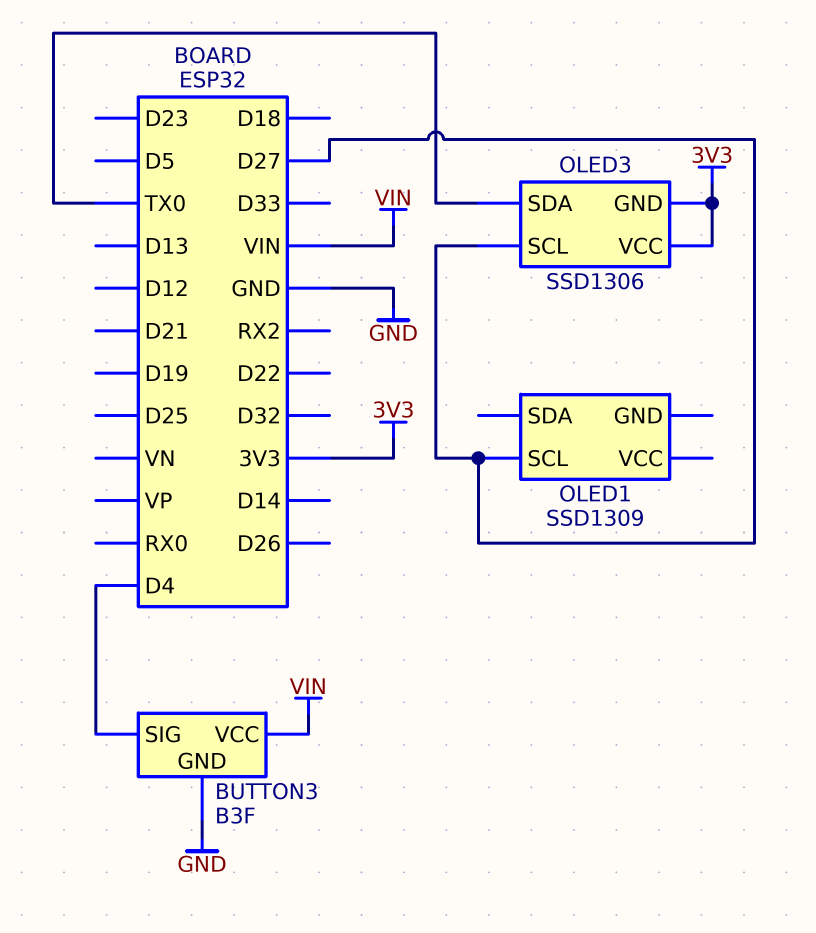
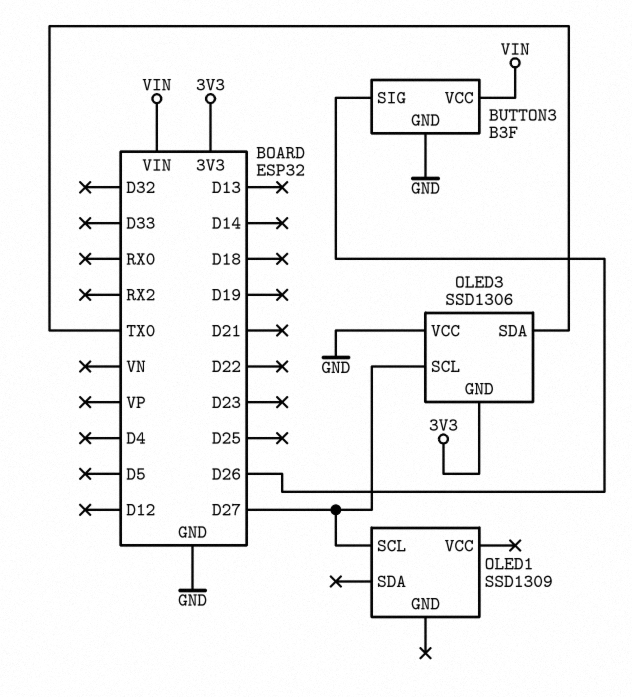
BUTTON3 pin SIG: D4 -> D26
OLED3 pin VCC: 3V3 -> GND

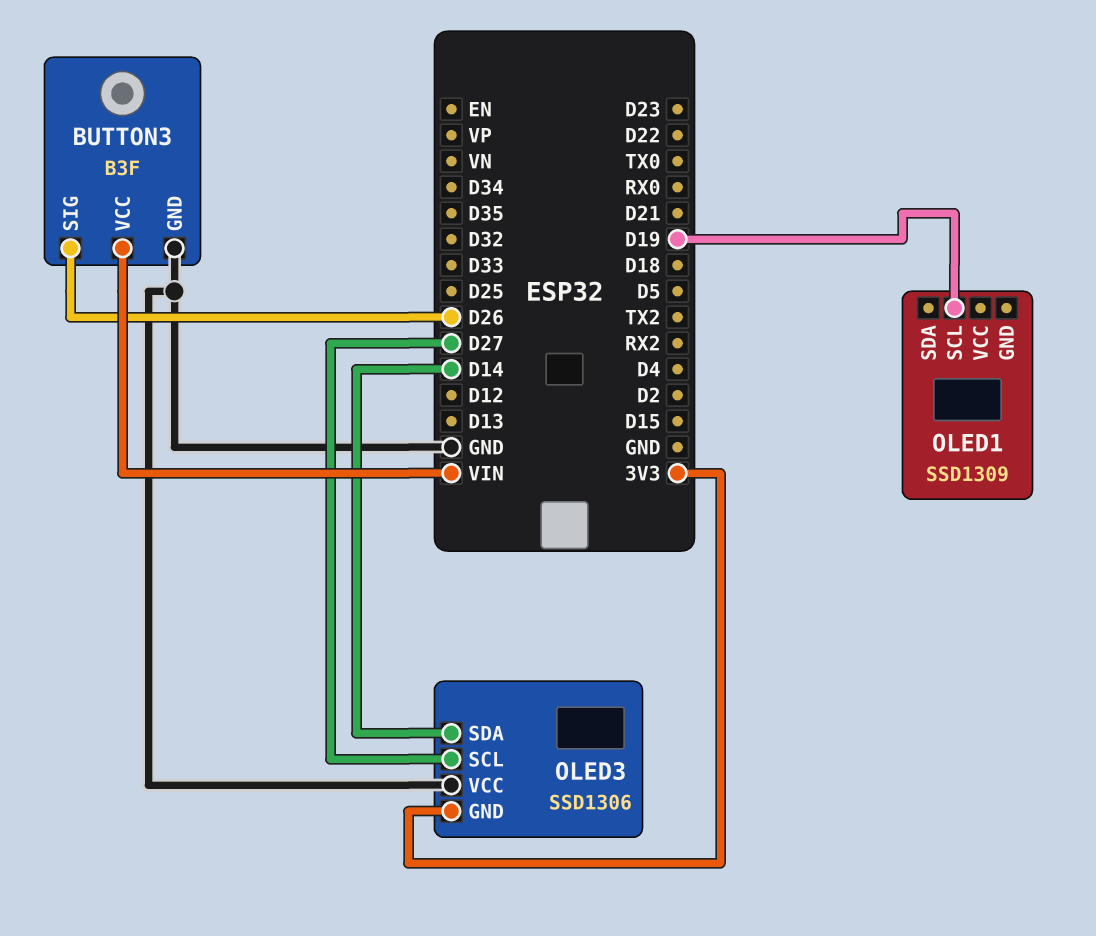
OLED1 pin SCL: D27 -> D19
OLED3 pin SDA: TX0 -> D14

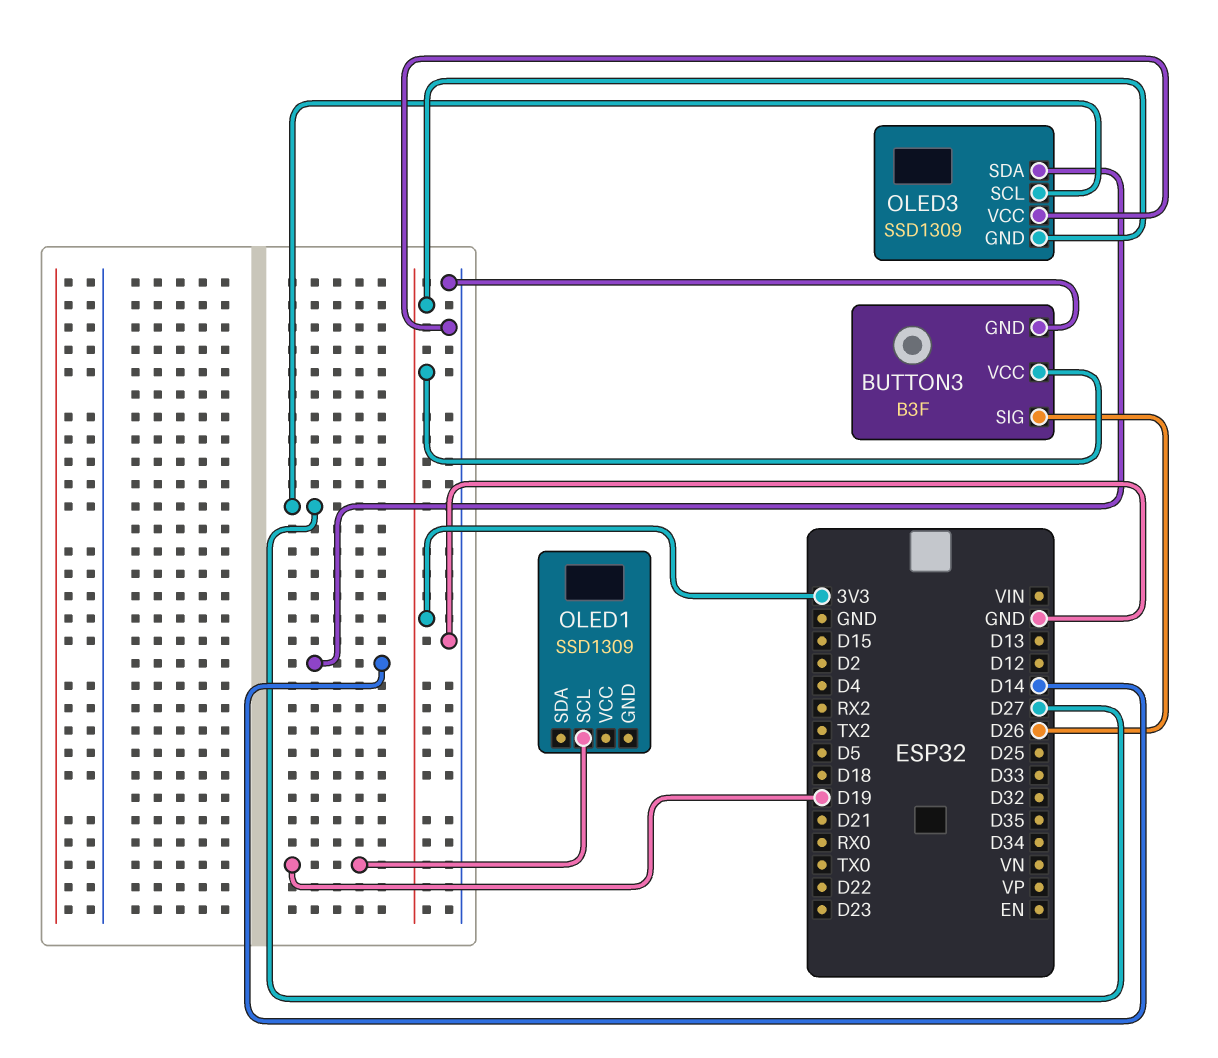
BUTTON3 pin VCC: VIN -> 3V3
OLED3: SSD1306 -> SSD1309

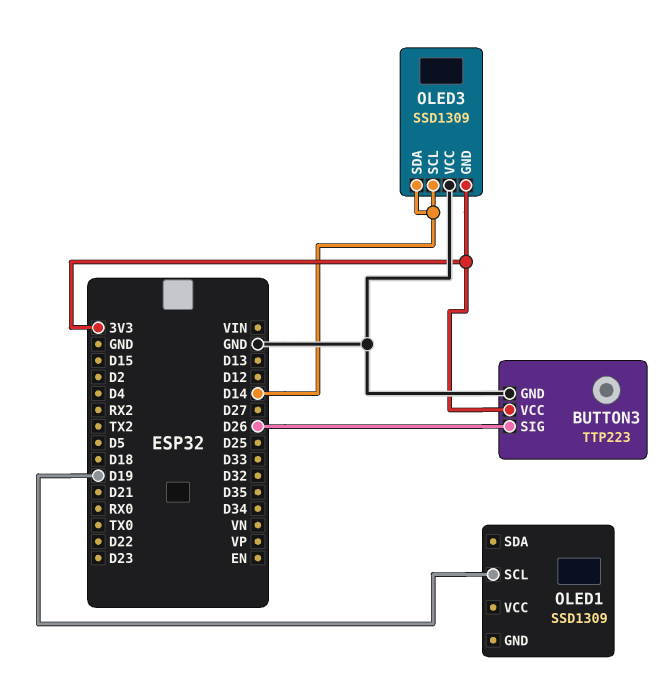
BUTTON3: B3F -> TTP223
OLED3 pin SCL: D27 -> D14

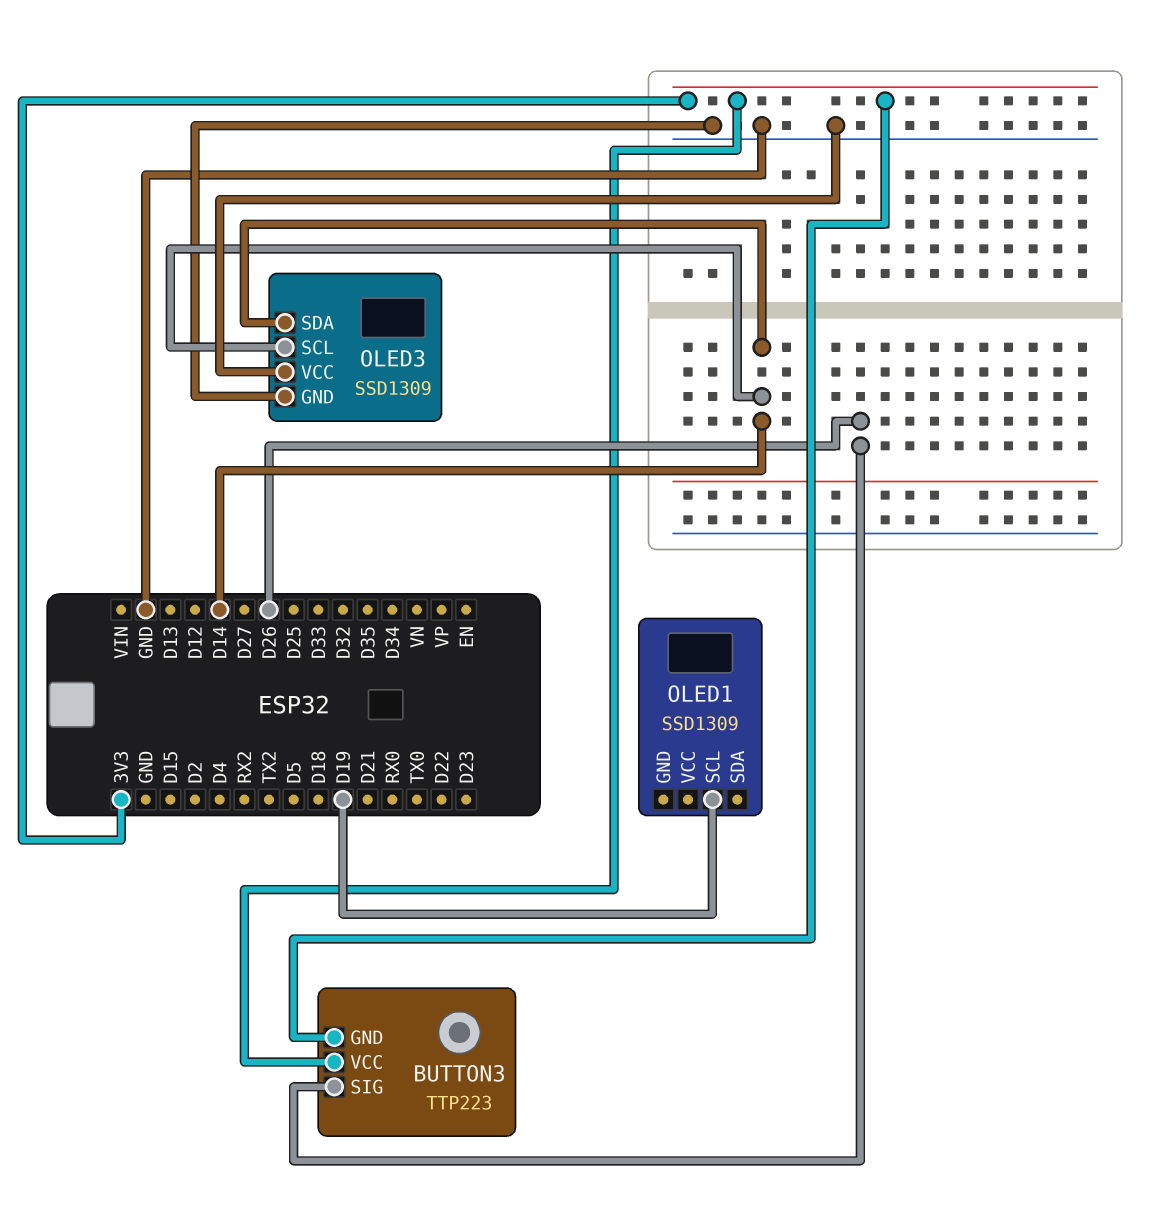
BUTTON3 pin GND: GND -> 3V3
OLED3 pin GND: 3V3 -> GND

